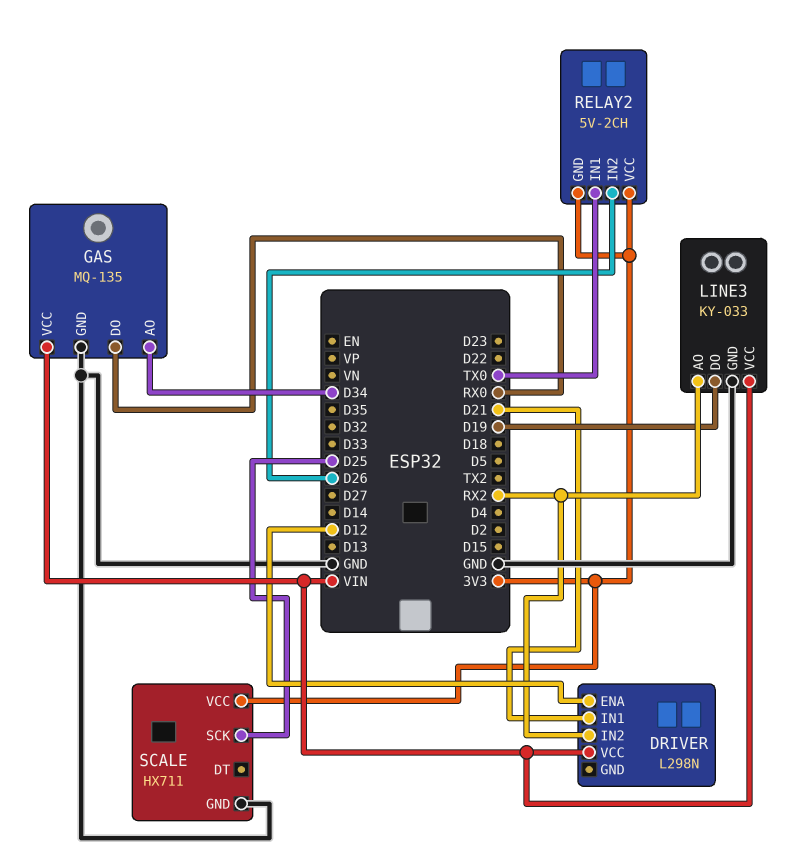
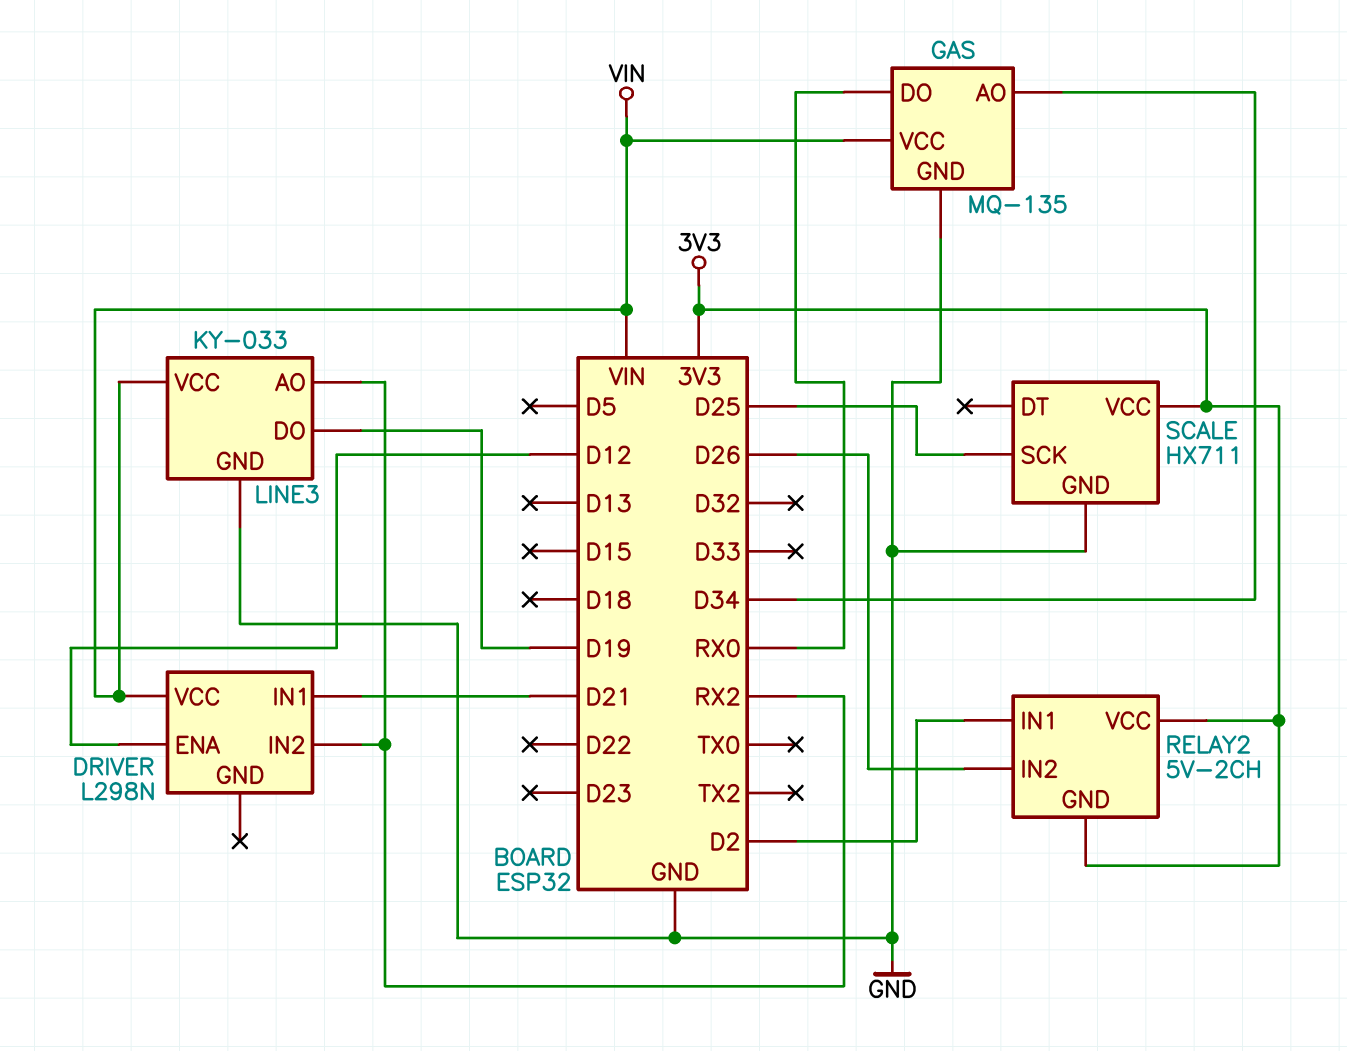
RELAY2 pin IN1: TX0 -> D2

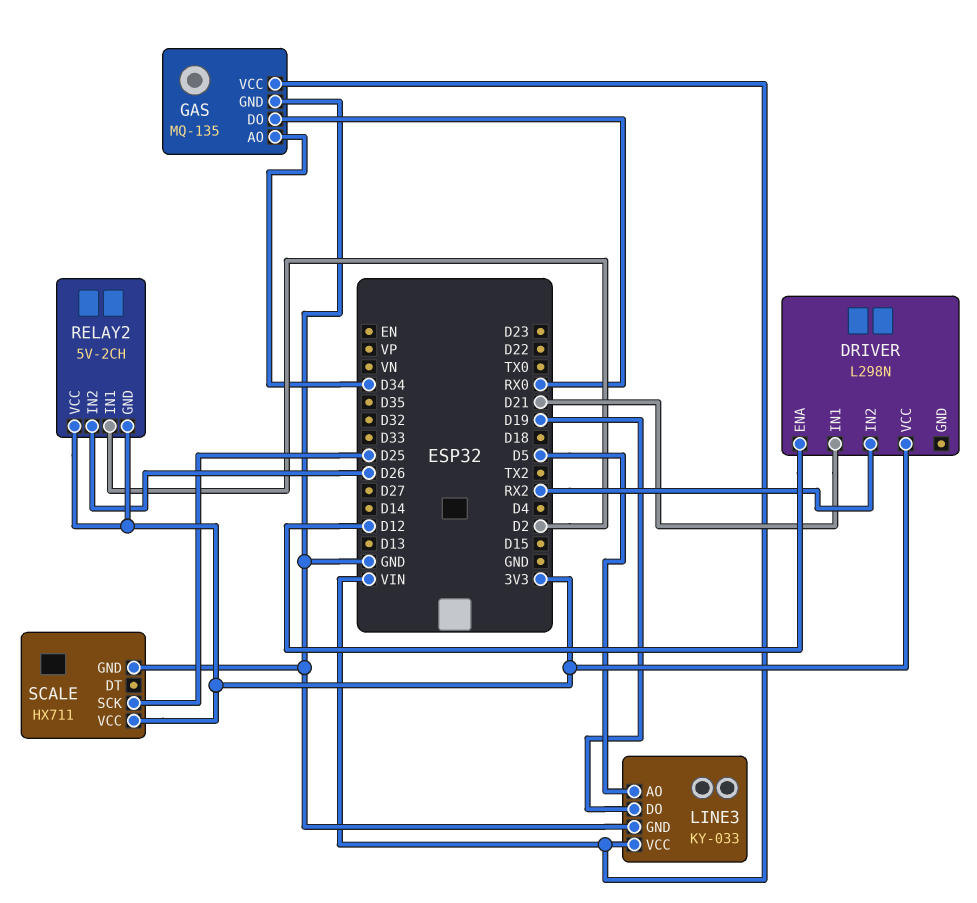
DRIVER pin VCC: VIN -> 3V3
LINE3 pin AO: RX2 -> D5

